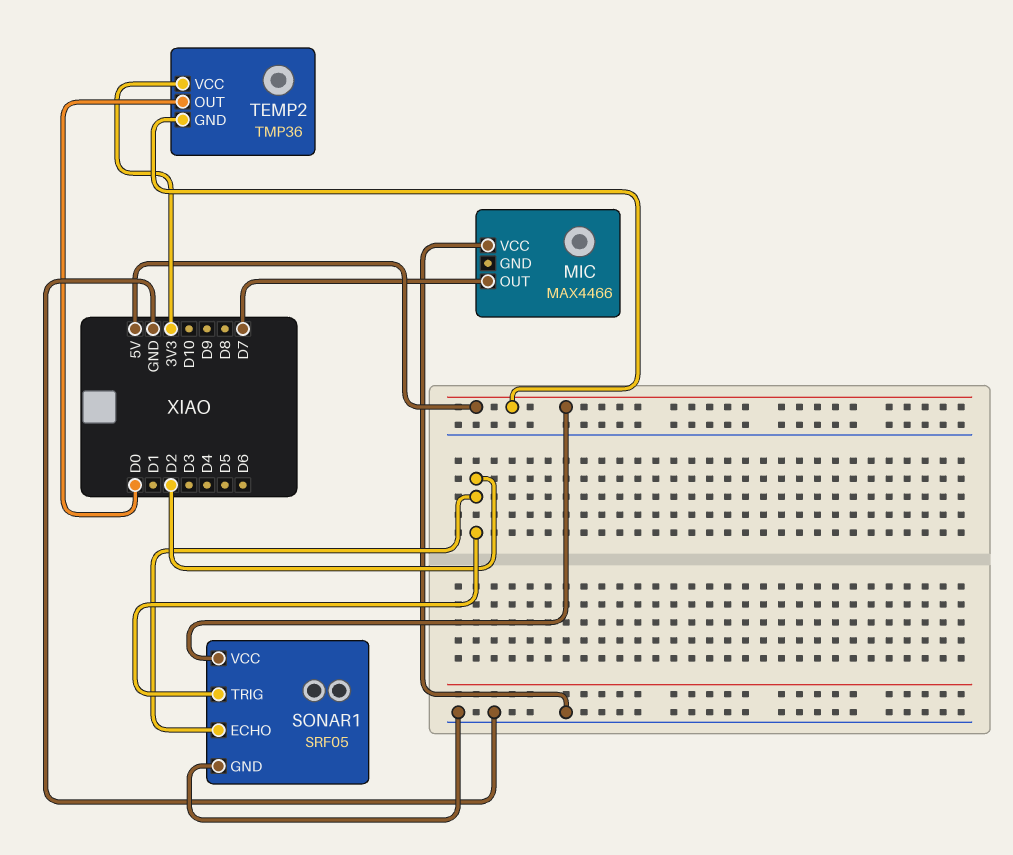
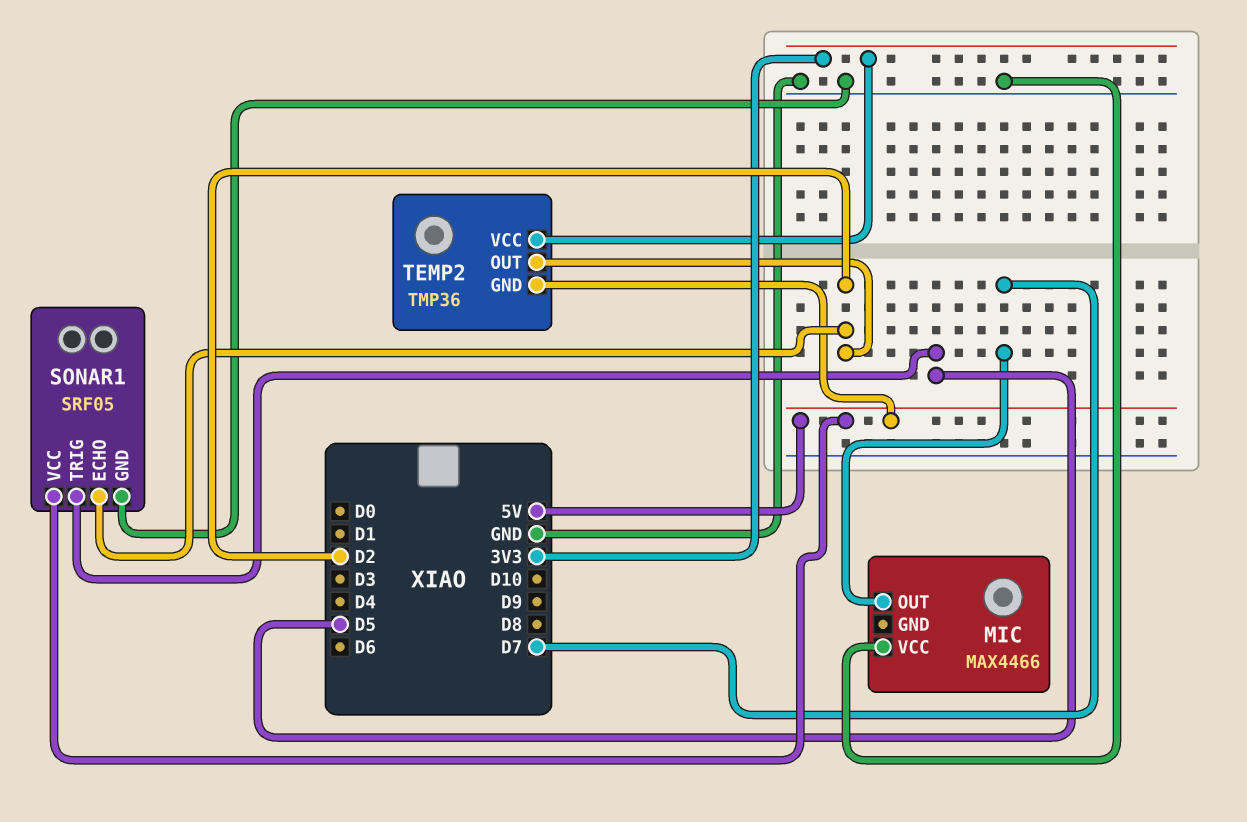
SONAR1 pin TRIG: D2 -> D5
TEMP2 pin OUT: D0 -> D2

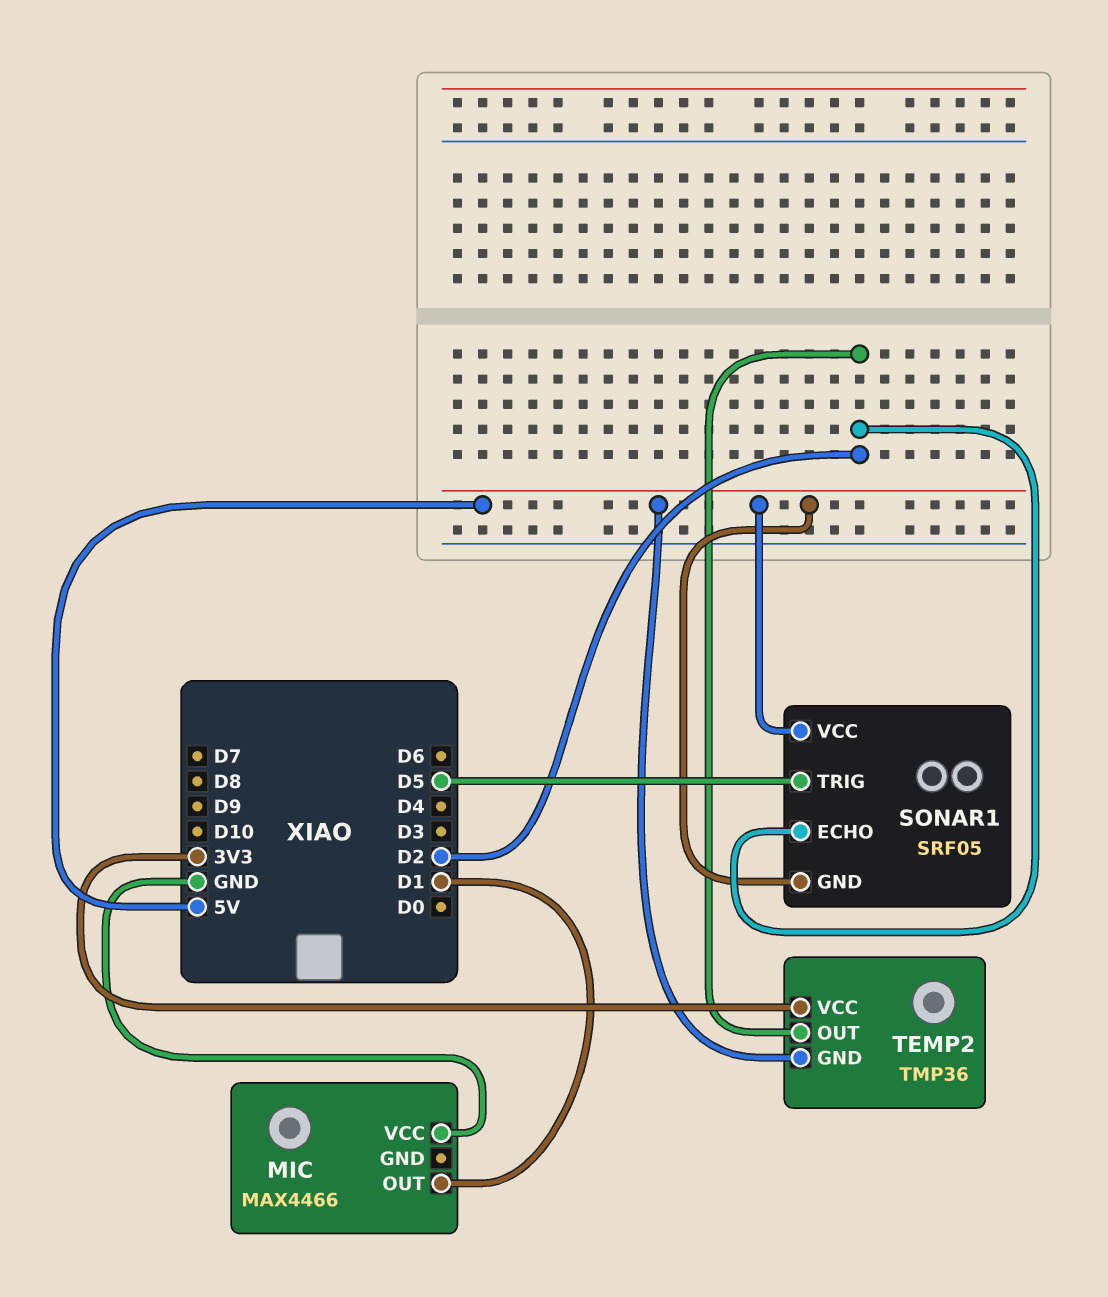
MIC pin OUT: D7 -> D1
SONAR1 pin GND: GND -> 5V

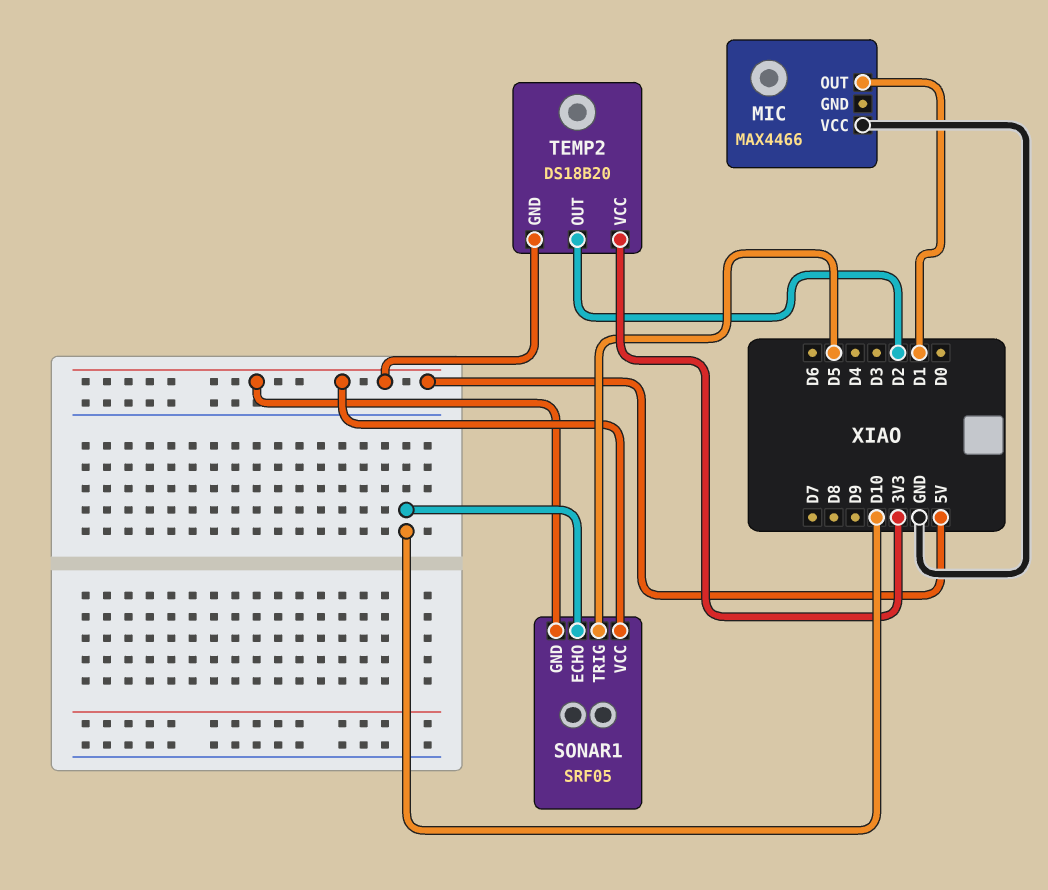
SONAR1 pin ECHO: D2 -> D10
TEMP2: TMP36 -> DS18B20

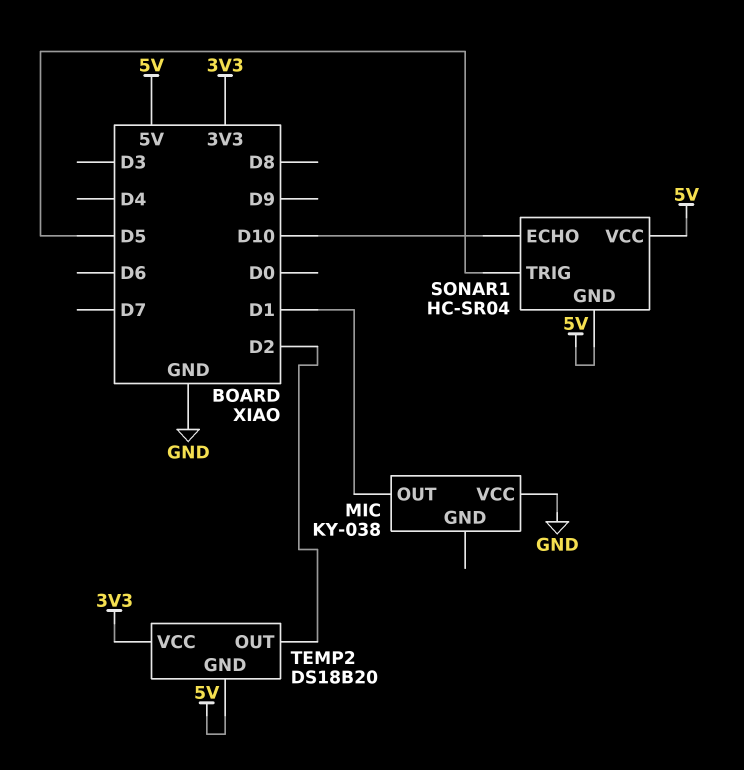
MIC: MAX4466 -> KY-038
SONAR1: SRF05 -> HC-SR04

